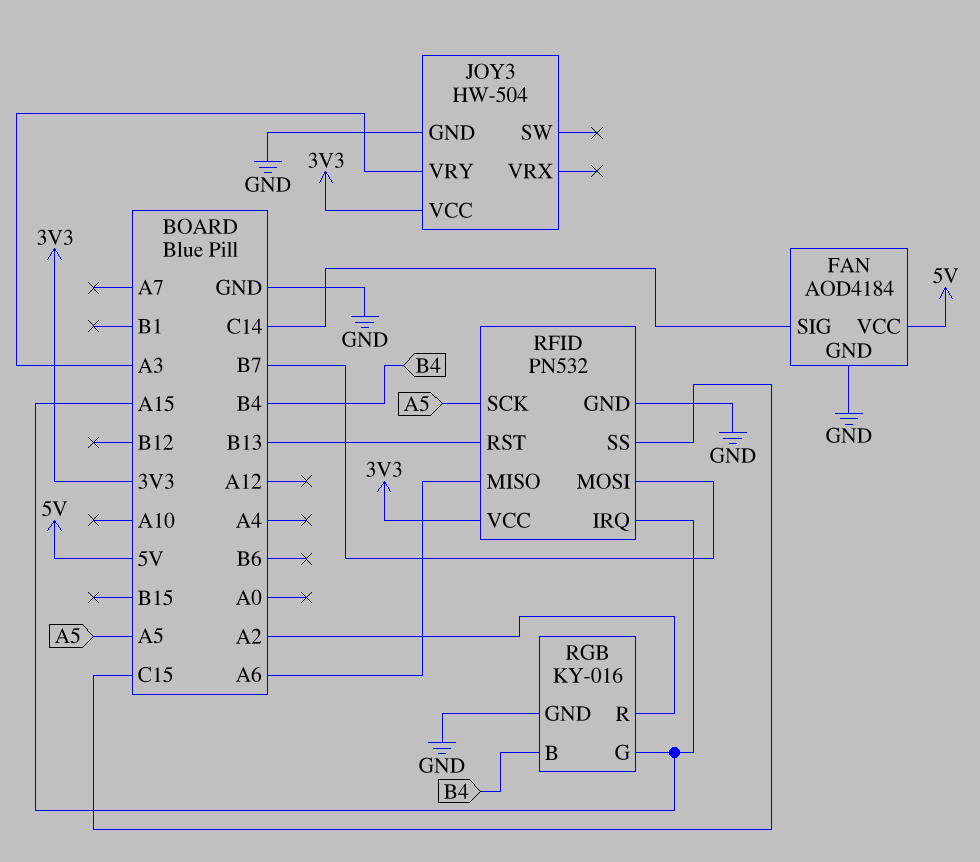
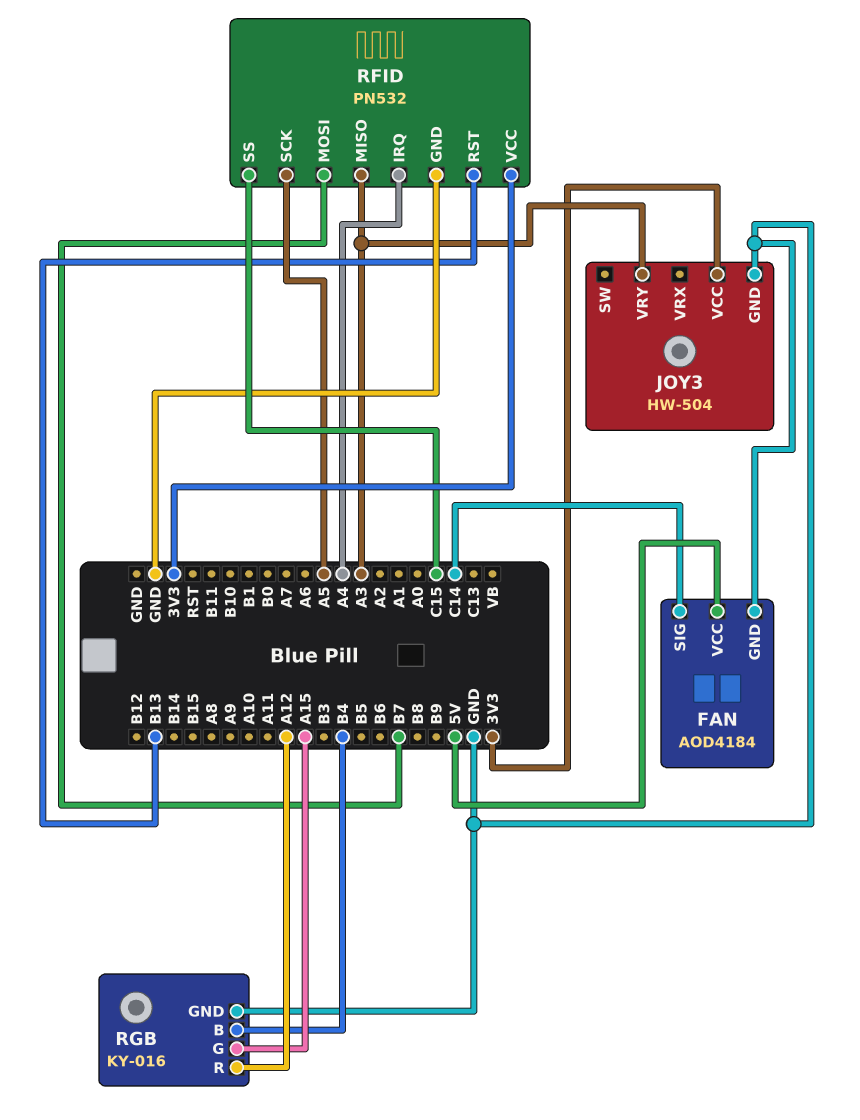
RFID pin IRQ: A15 -> A4
RFID pin MISO: A6 -> A3
RGB pin R: A2 -> A12

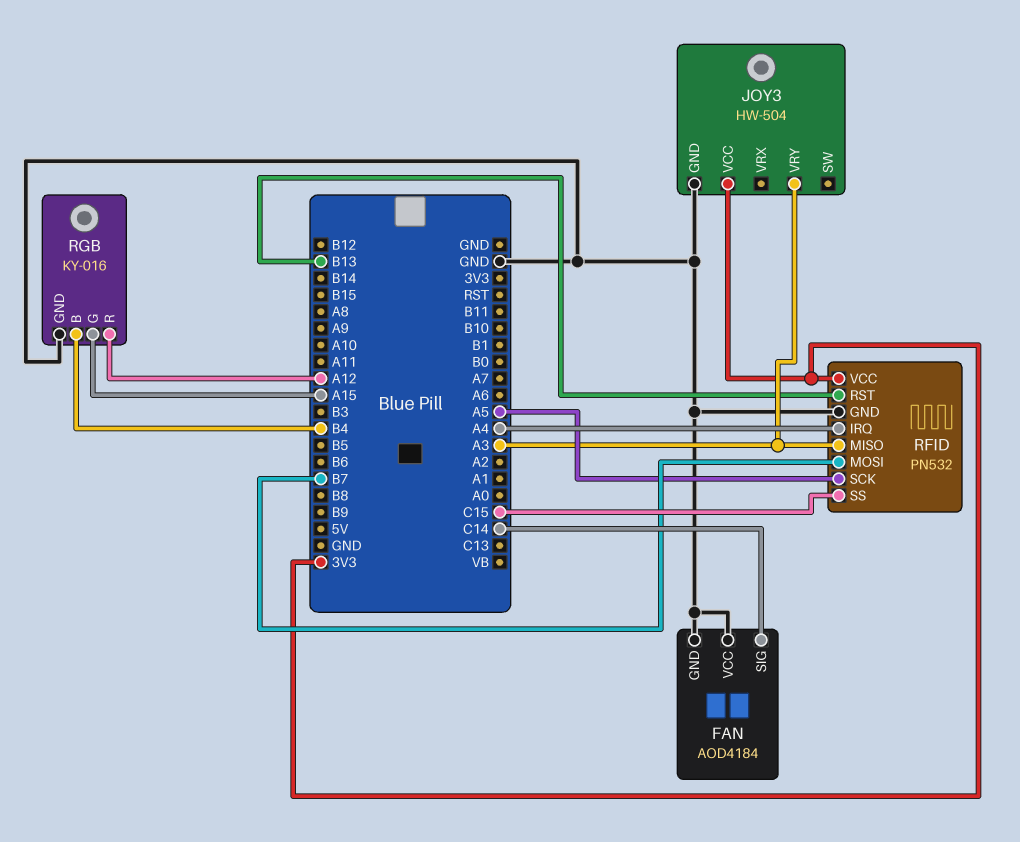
FAN pin VCC: 5V -> GND

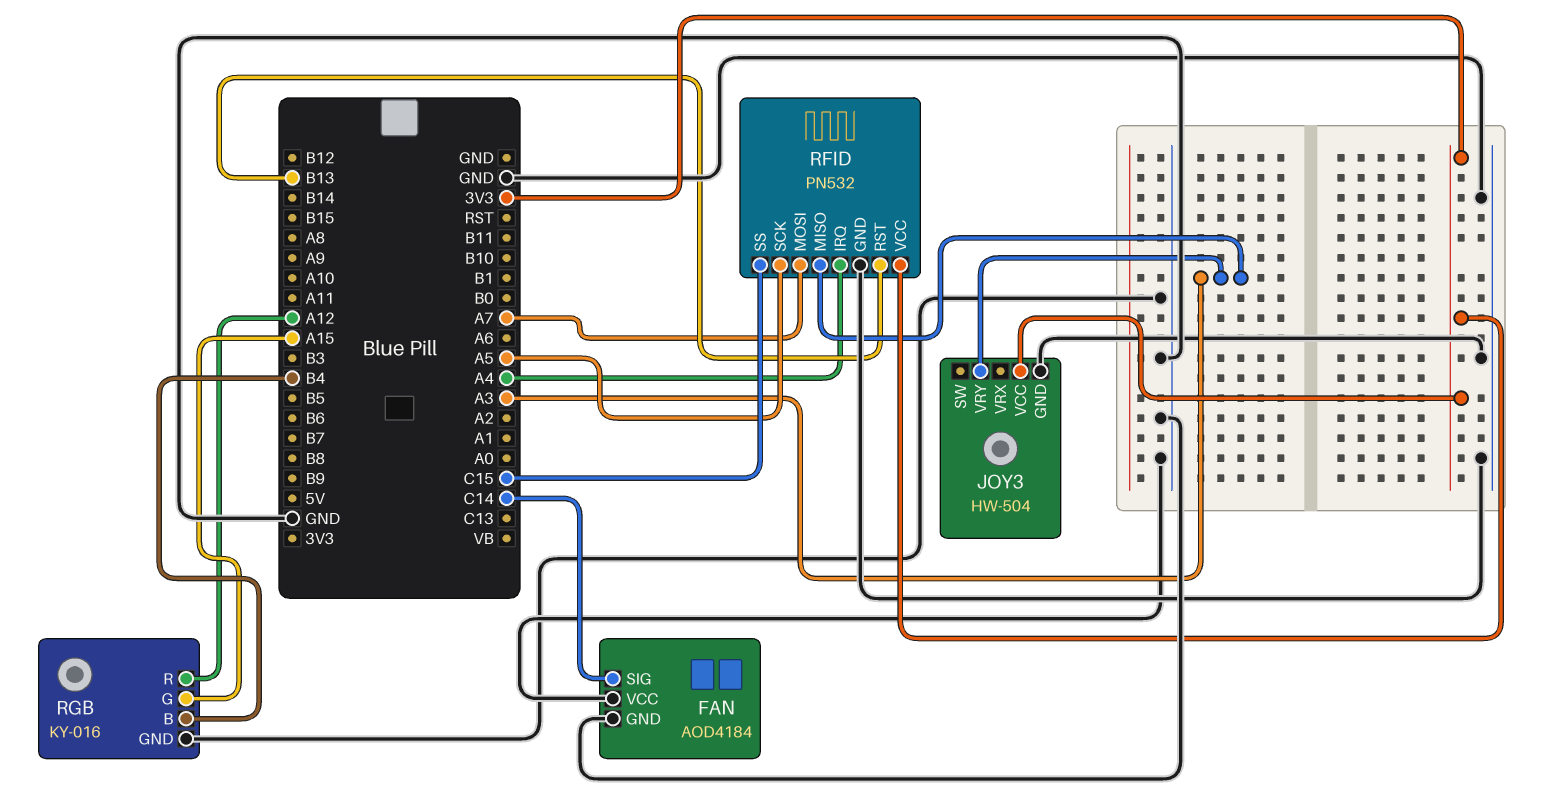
RFID pin MOSI: B7 -> A7

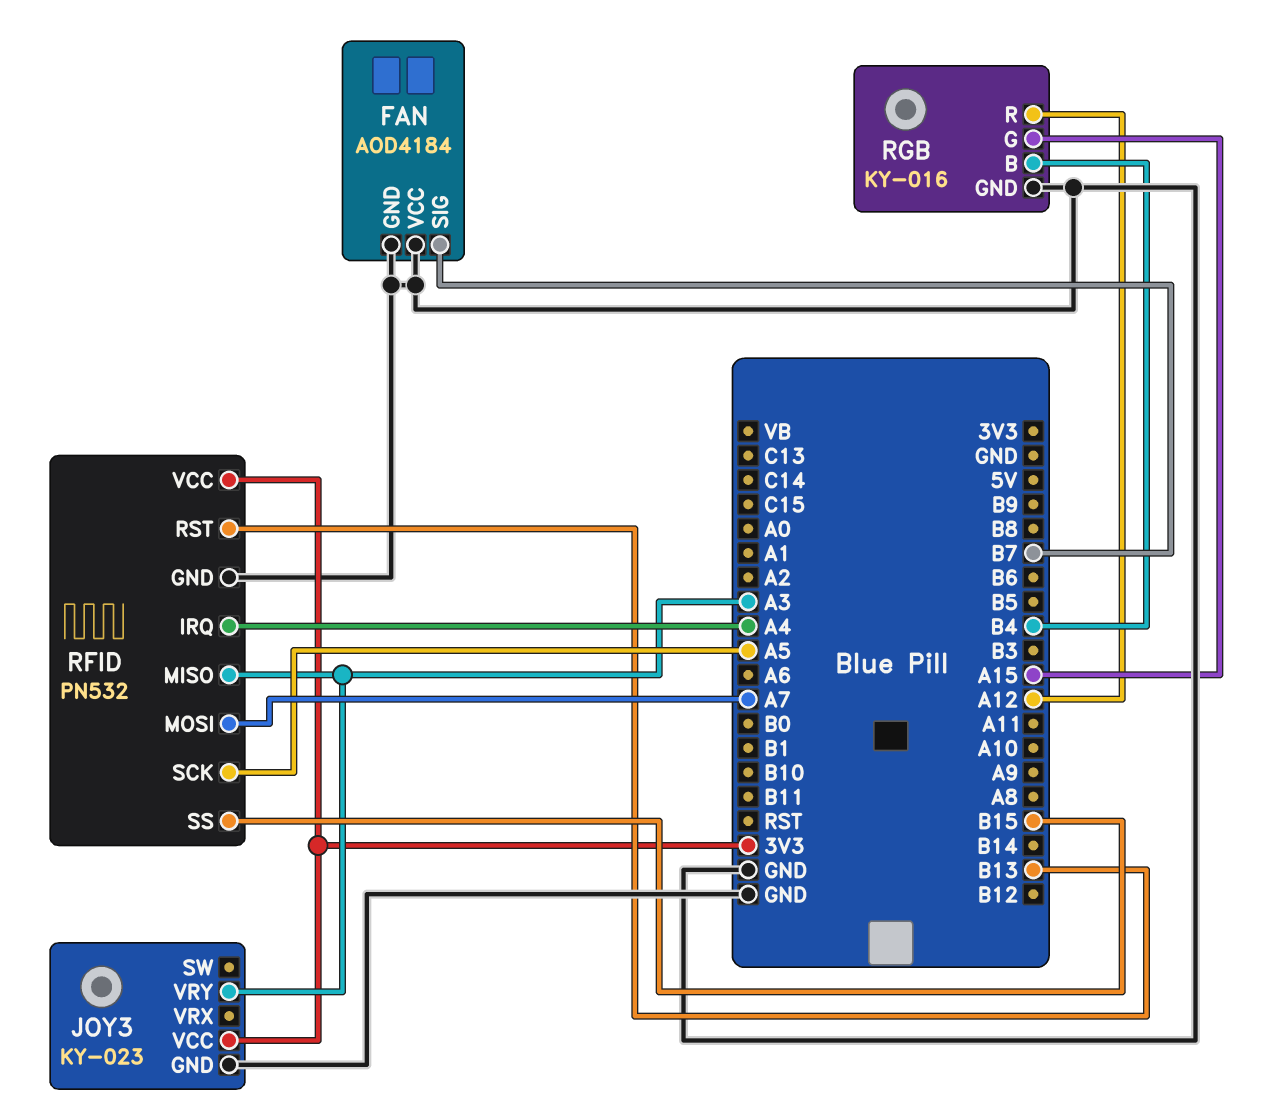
FAN pin SIG: C14 -> B7
JOY3: HW-504 -> KY-023
RFID pin SS: C15 -> B15

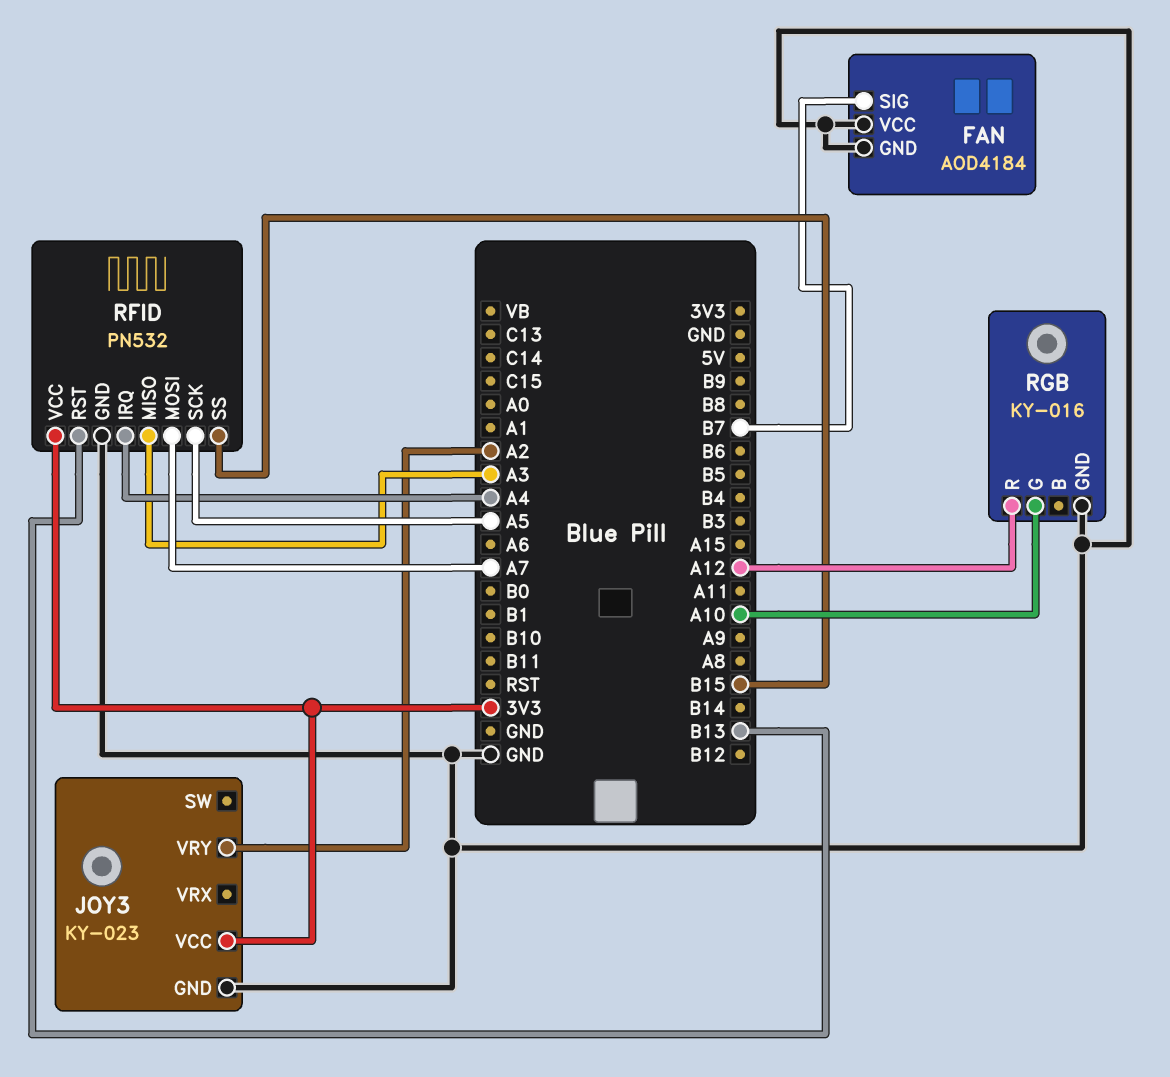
JOY3 pin VRY: A3 -> A2
RGB pin B: B4 -> none
RGB pin G: A15 -> A10

